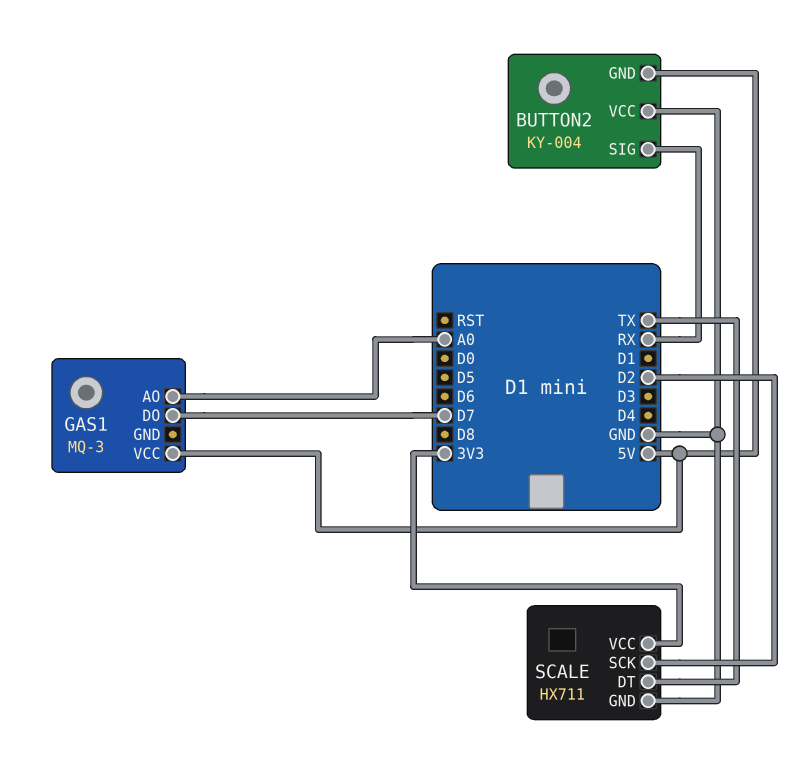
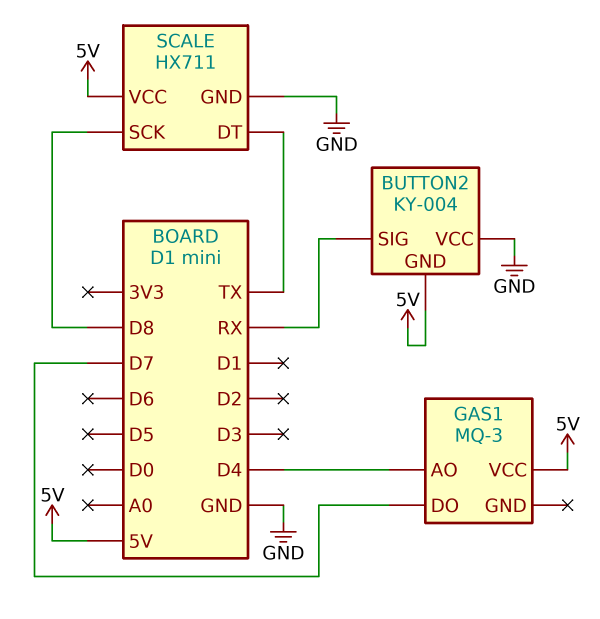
GAS1 pin AO: A0 -> D4
SCALE pin SCK: D2 -> D8
SCALE pin VCC: 3V3 -> 5V

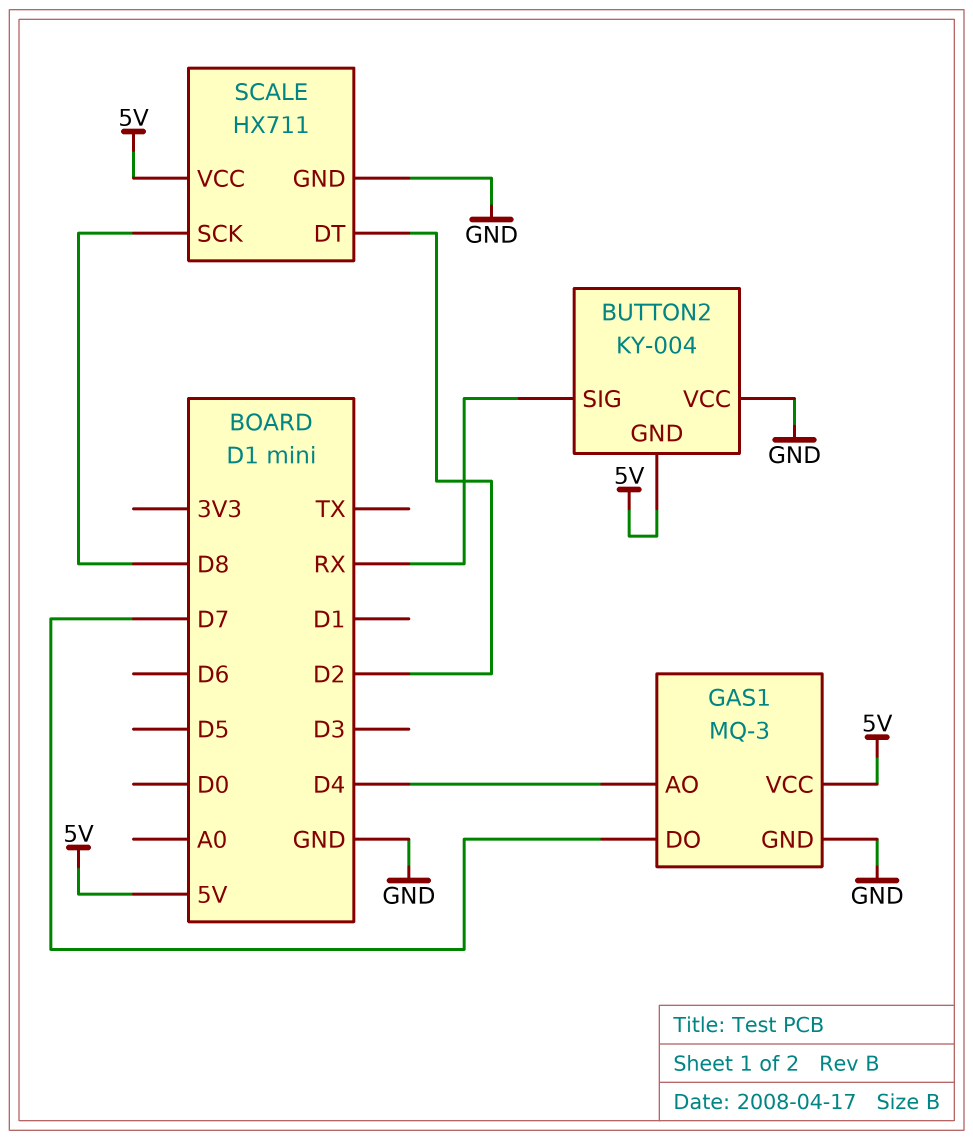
GAS1 pin GND: none -> GND
SCALE pin DT: TX -> D2

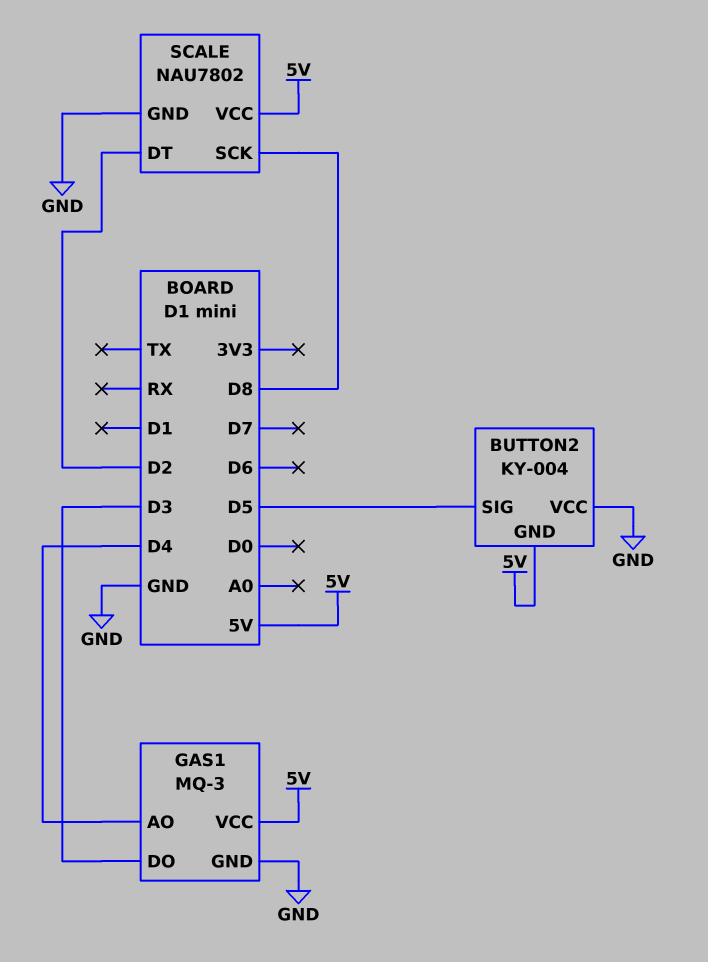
BUTTON2 pin SIG: RX -> D5
GAS1 pin DO: D7 -> D3
SCALE: HX711 -> NAU7802

